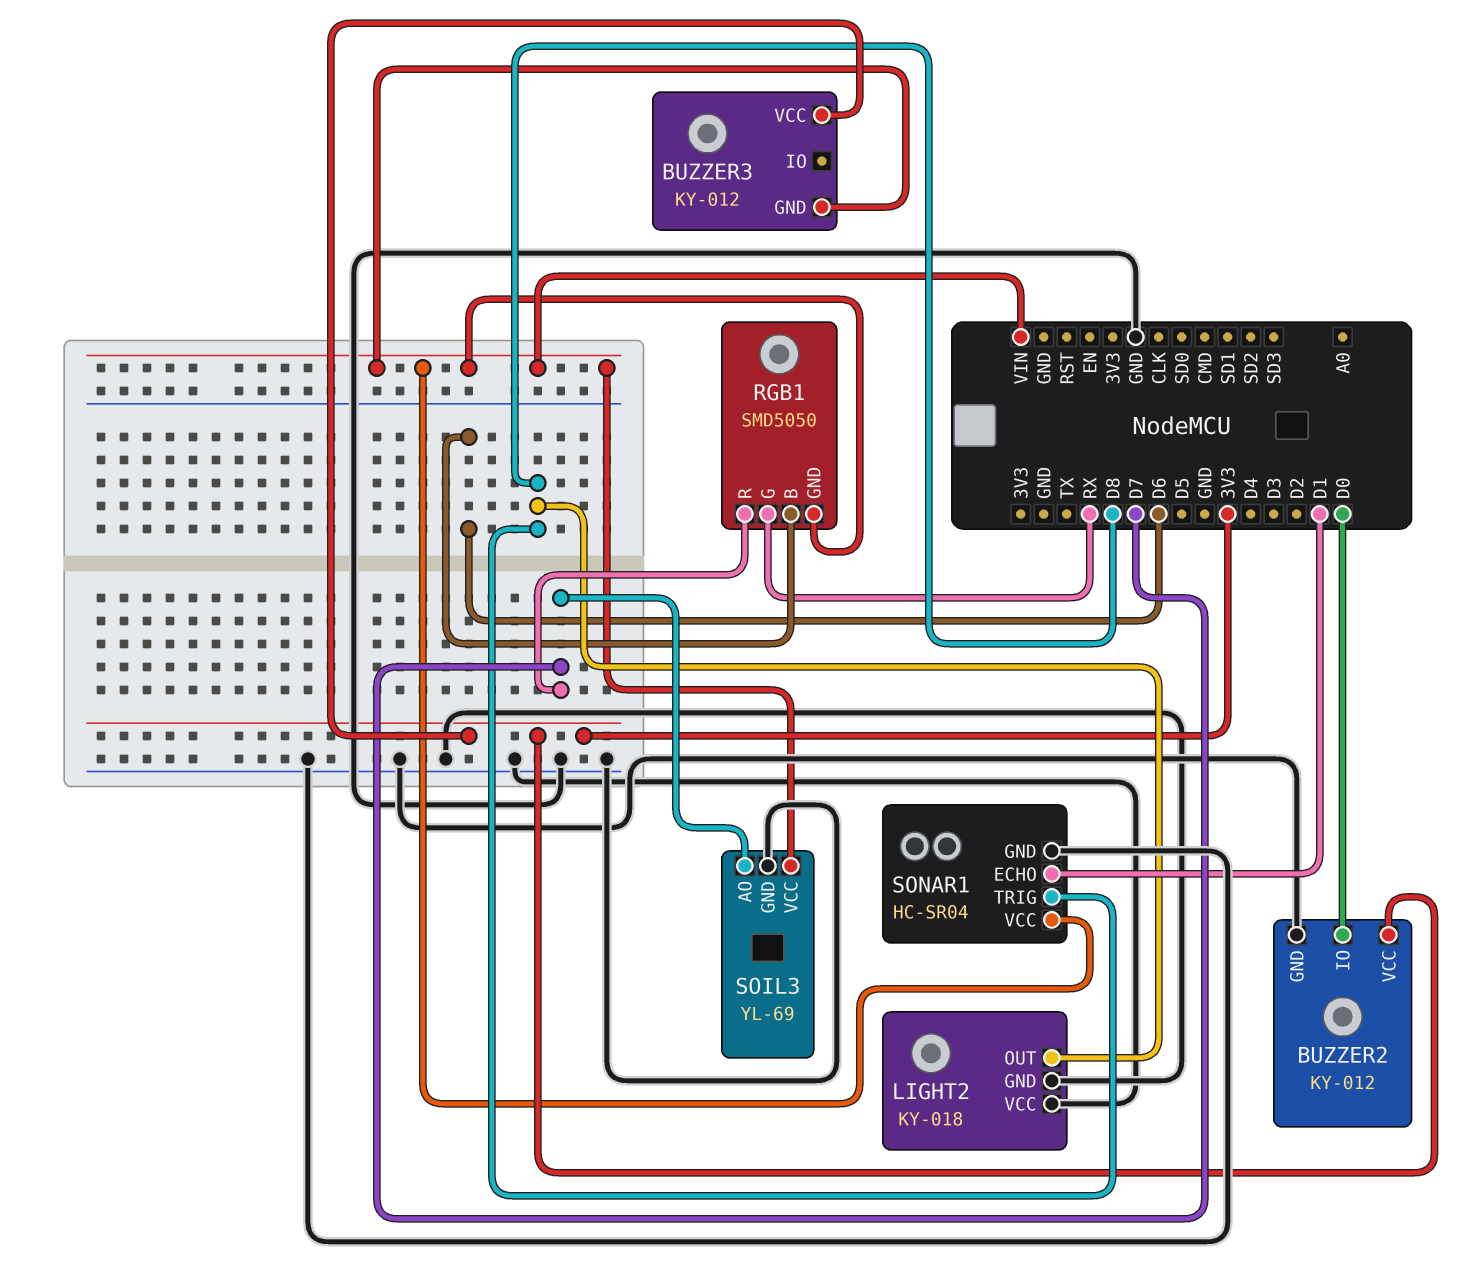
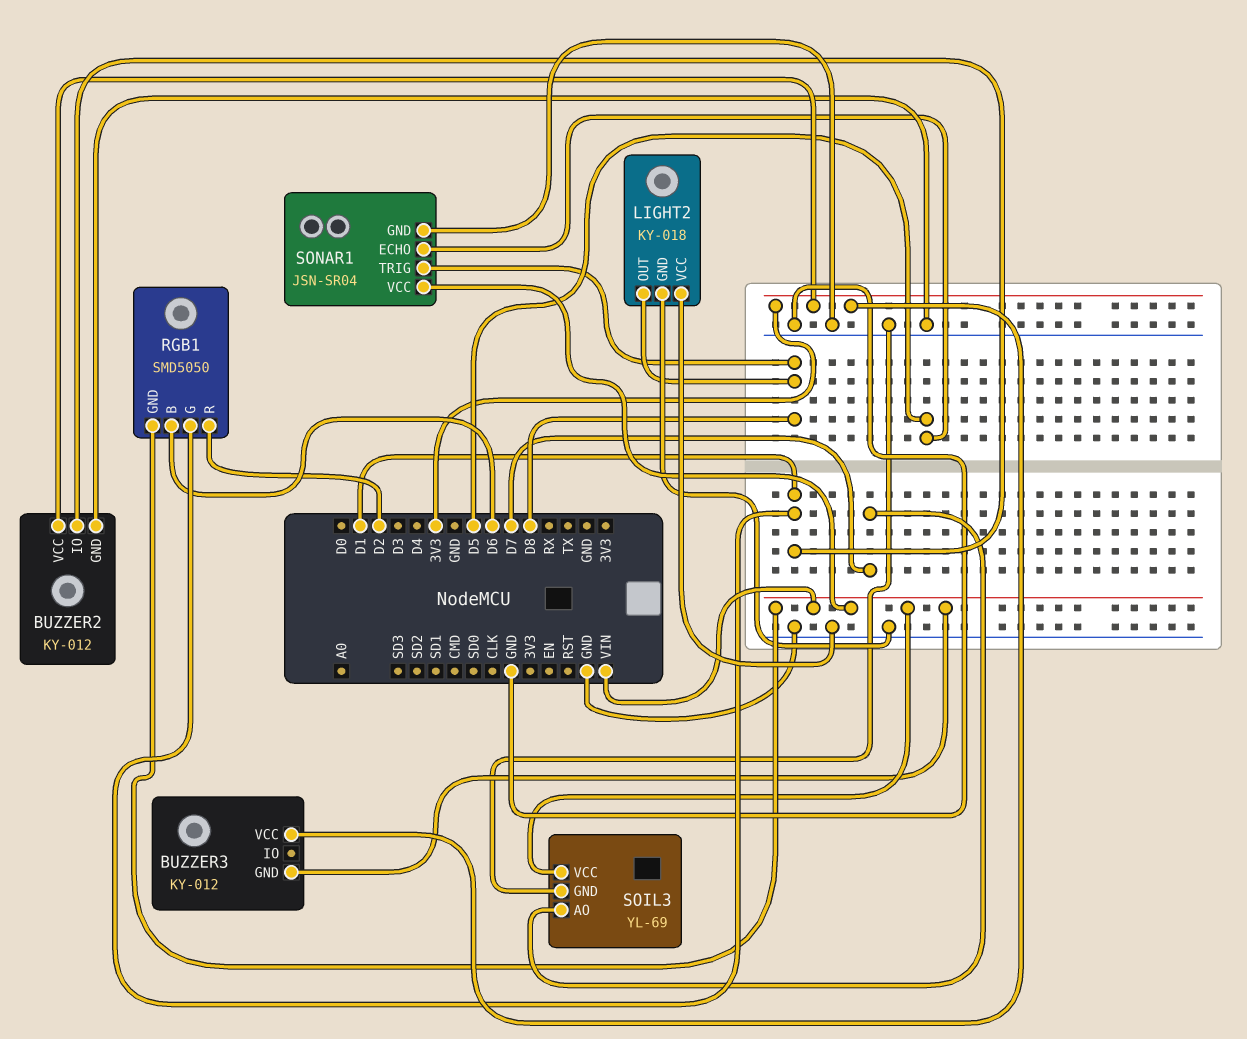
BUZZER2 pin IO: D0 -> D1
RGB1 pin G: RX -> D1
RGB1 pin R: D7 -> D2
SONAR1: HC-SR04 -> JSN-SR04
SONAR1 pin ECHO: D1 -> D5

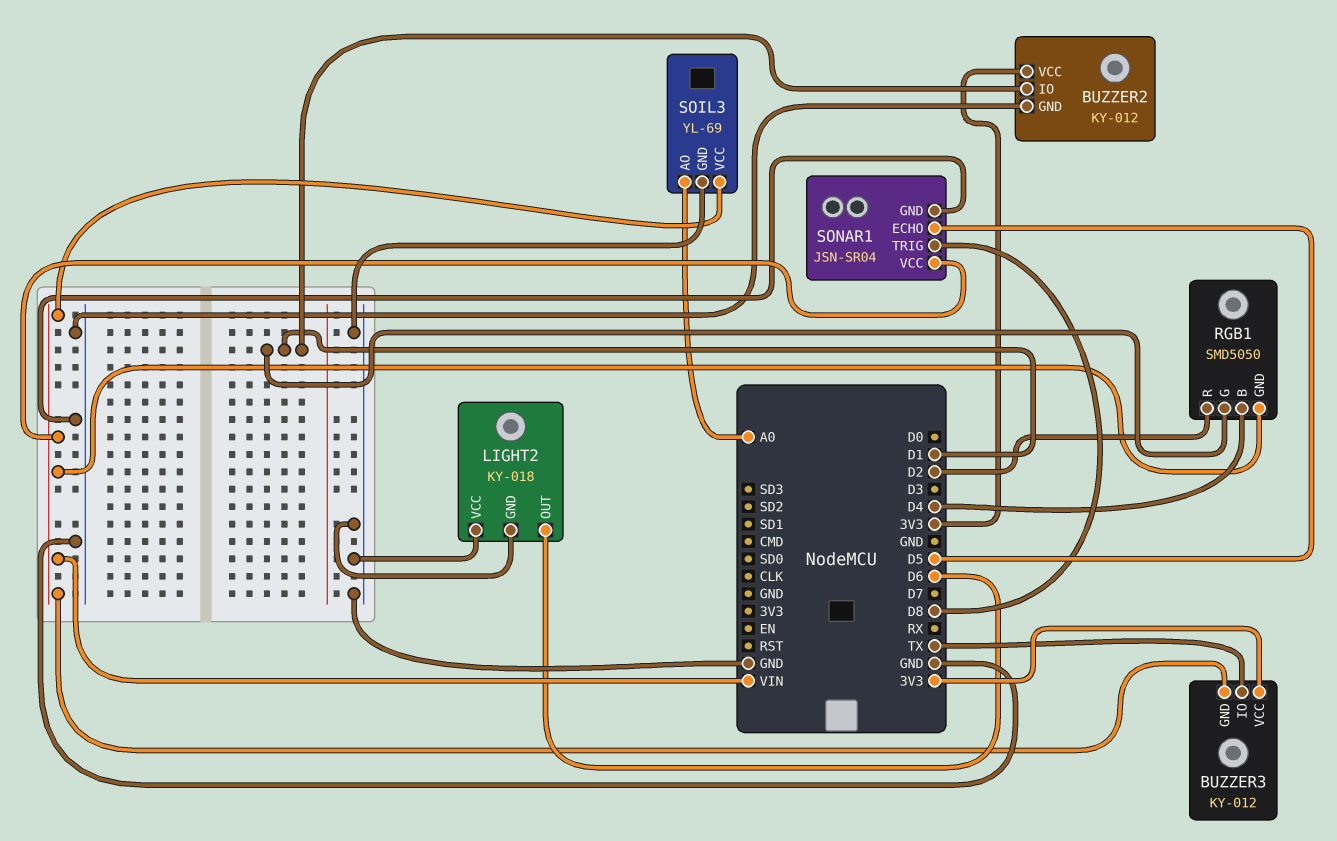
BUZZER3 pin IO: none -> TX
LIGHT2 pin OUT: D8 -> D6
RGB1 pin B: D6 -> D4
SOIL3 pin AO: D7 -> A0

